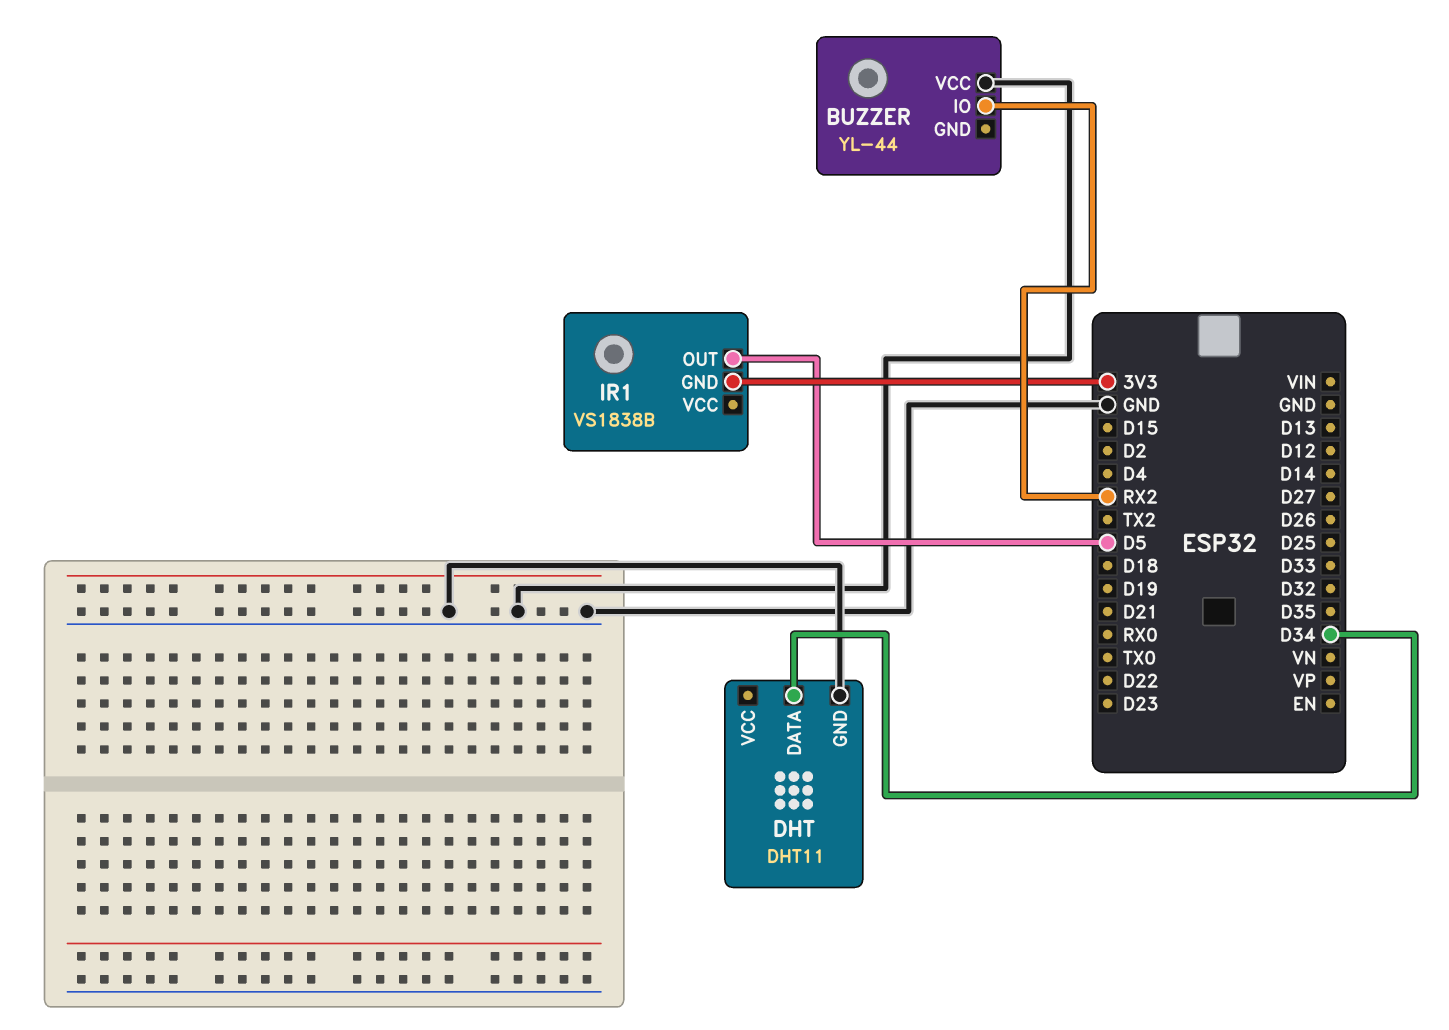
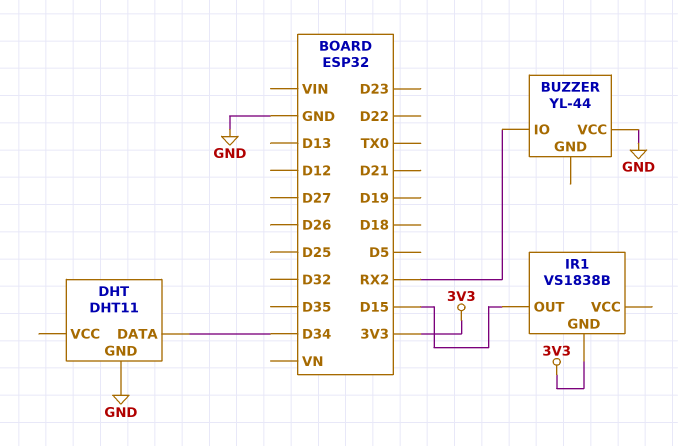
IR1 pin OUT: D5 -> D15

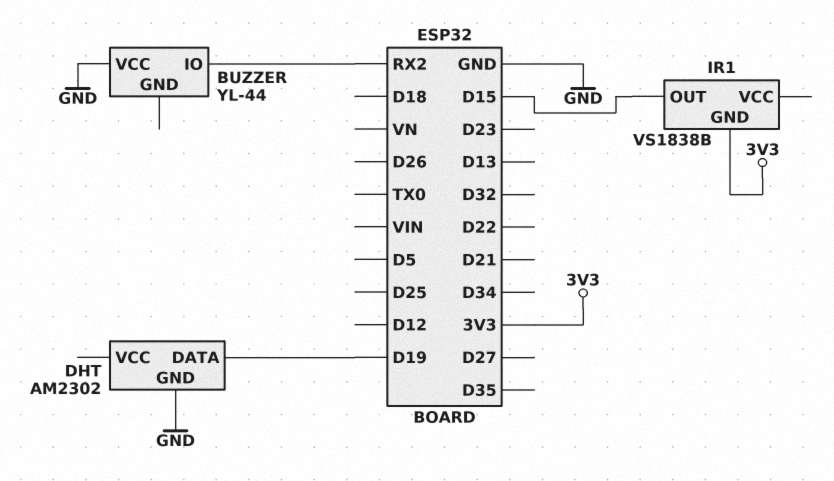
DHT: DHT11 -> AM2302
DHT pin DATA: D34 -> D19

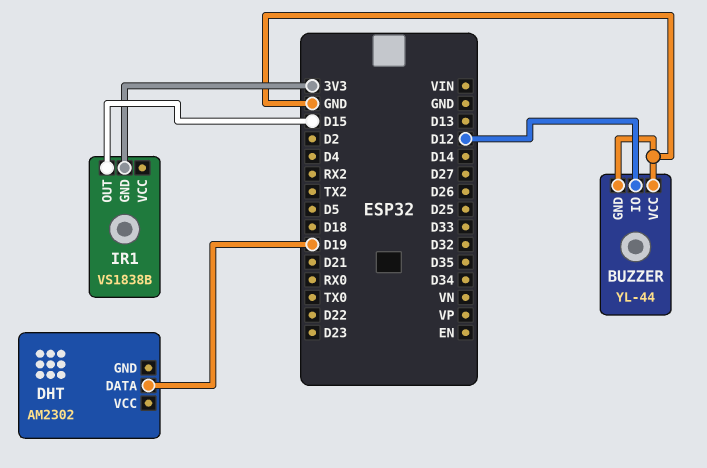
BUZZER pin GND: none -> GND
BUZZER pin IO: RX2 -> D12
DHT pin GND: GND -> none

